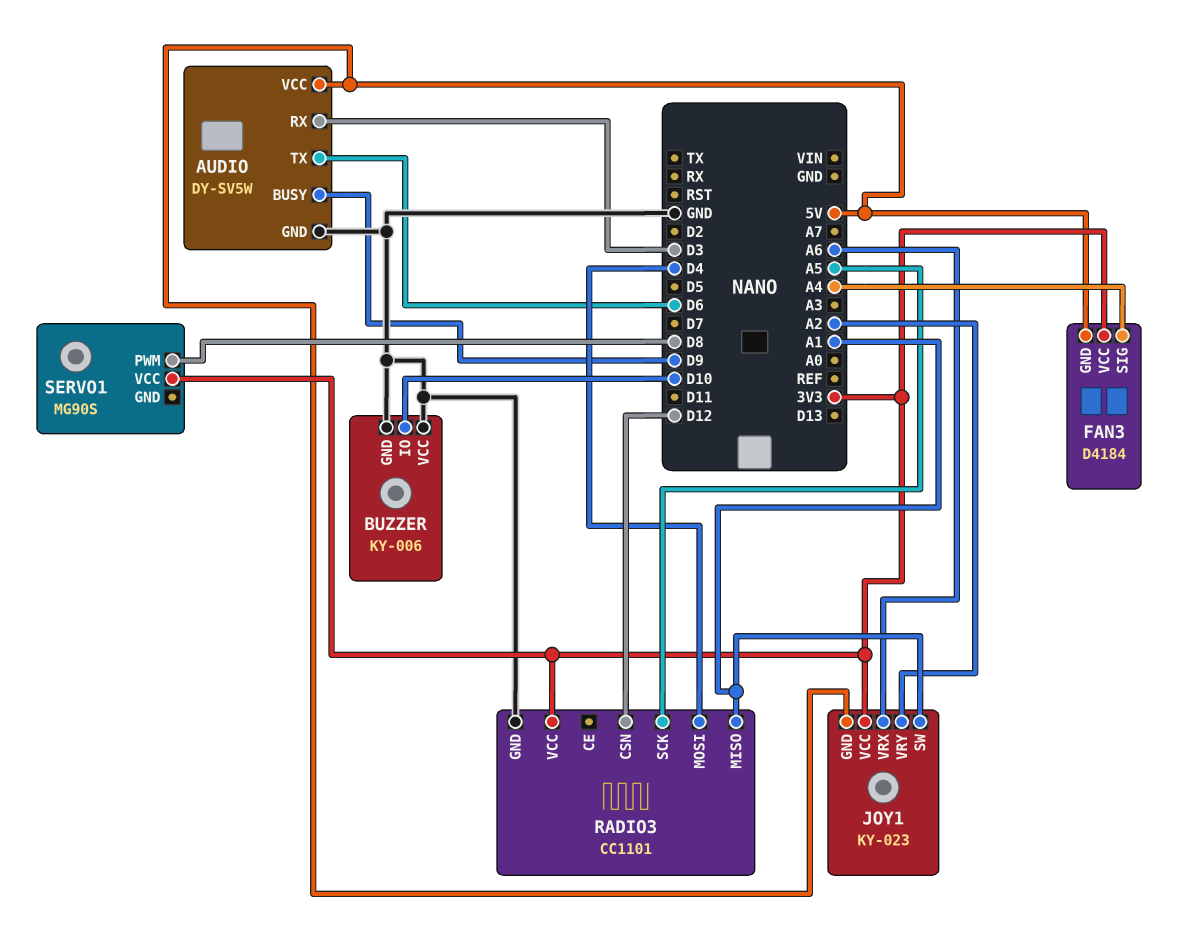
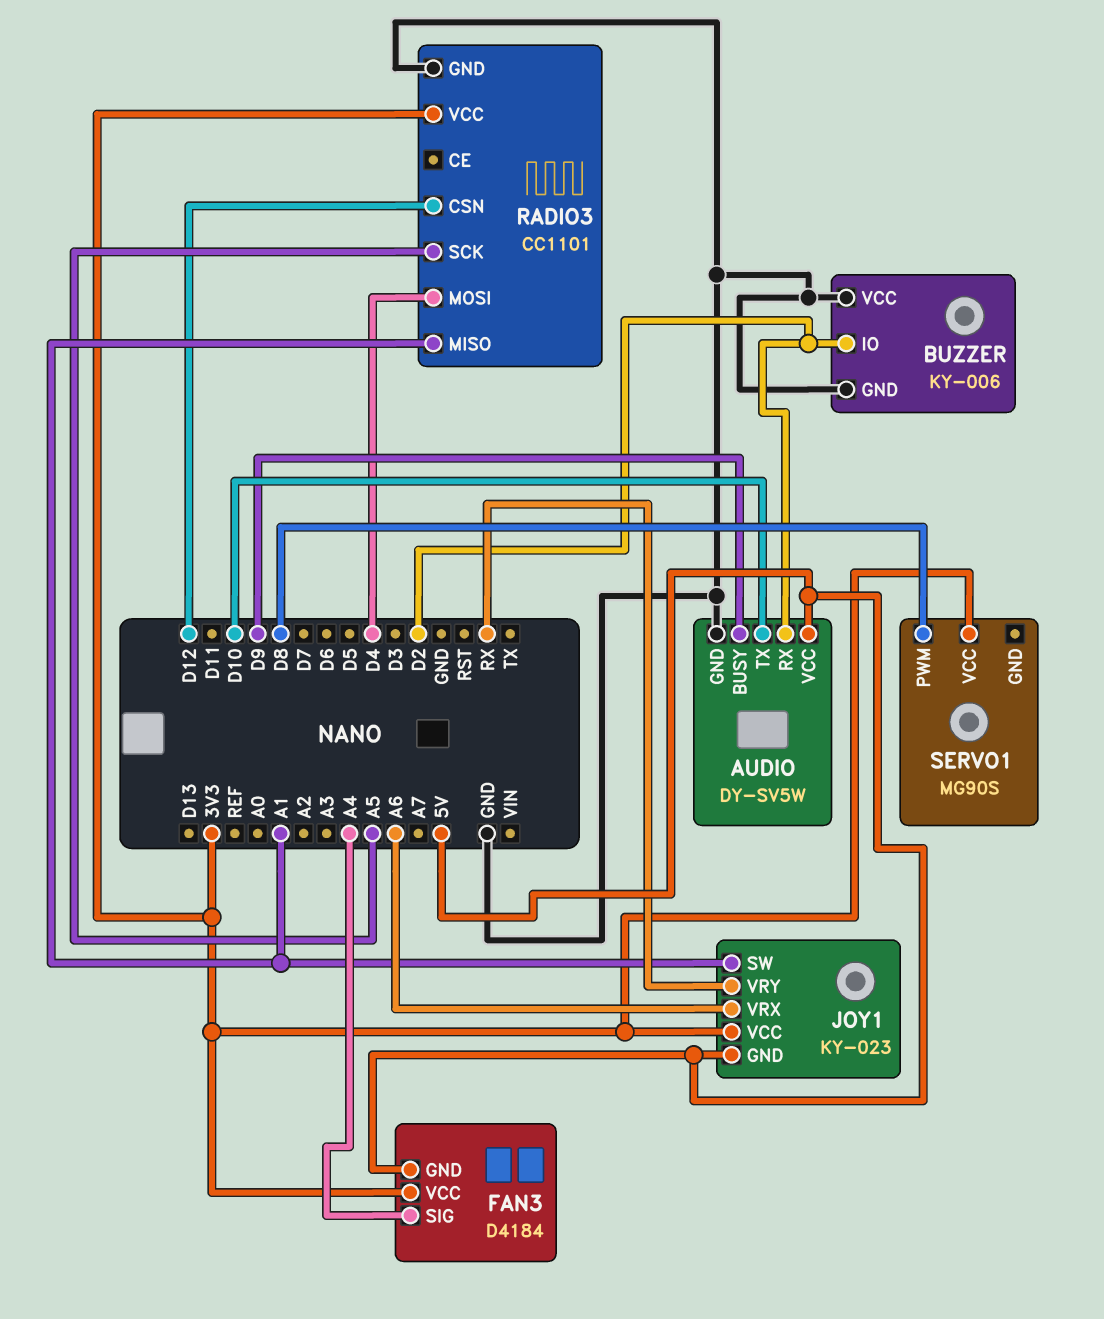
AUDIO pin RX: D3 -> D2
AUDIO pin TX: D6 -> D10
BUZZER pin IO: D10 -> D2
JOY1 pin VRY: A2 -> RX

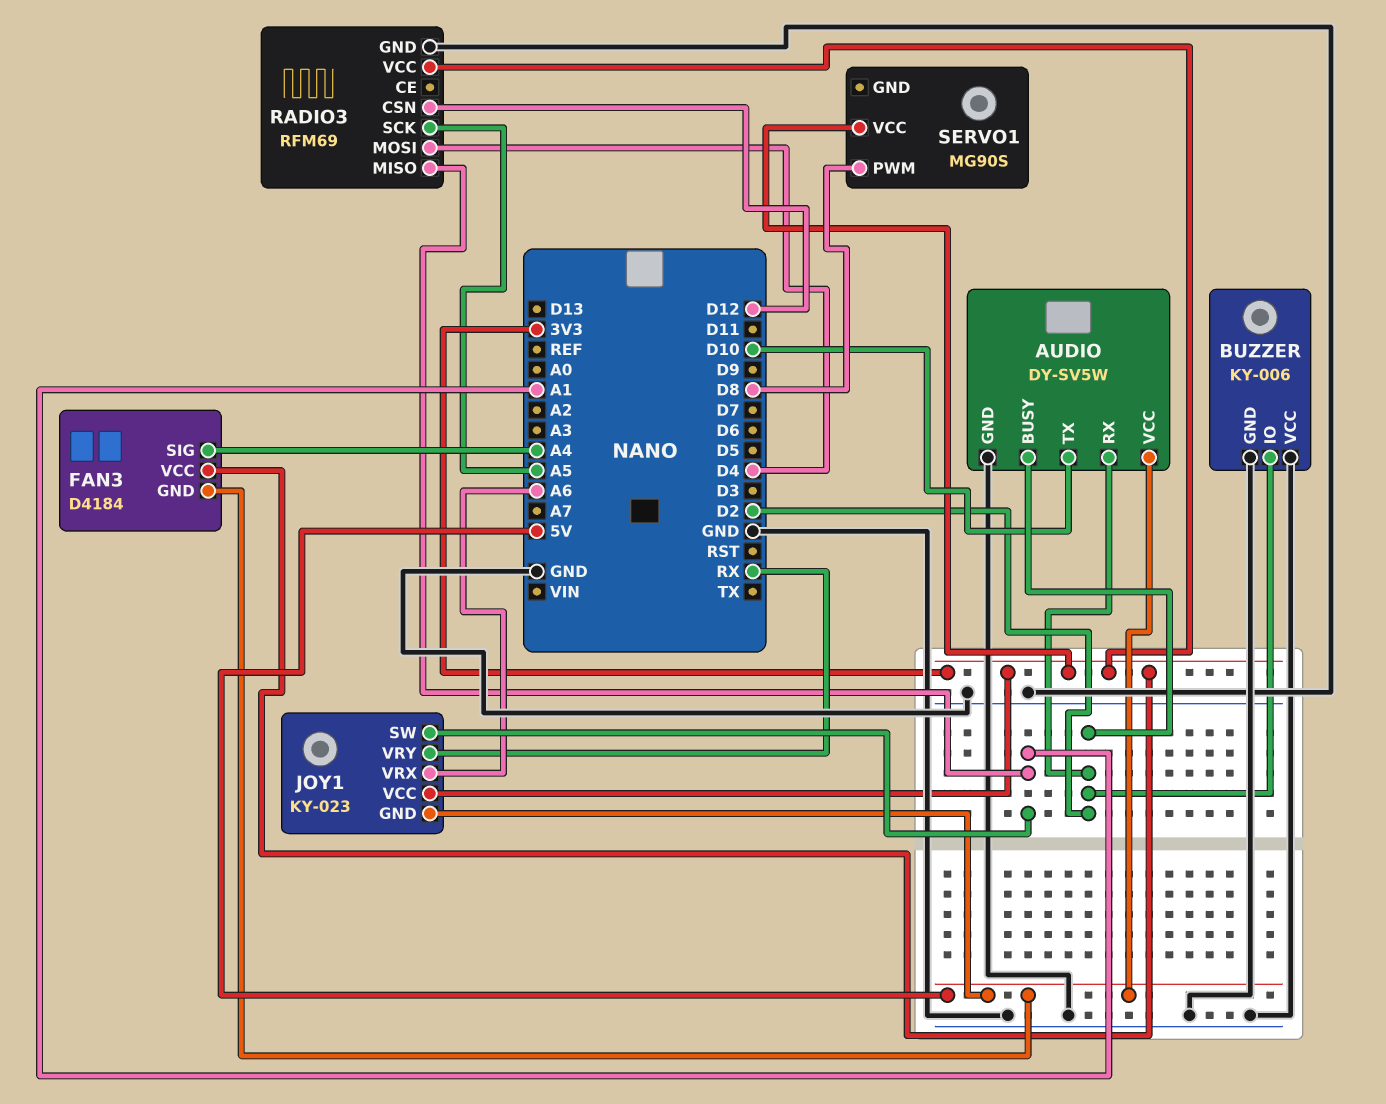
AUDIO pin BUSY: D9 -> D2
RADIO3: CC1101 -> RFM69

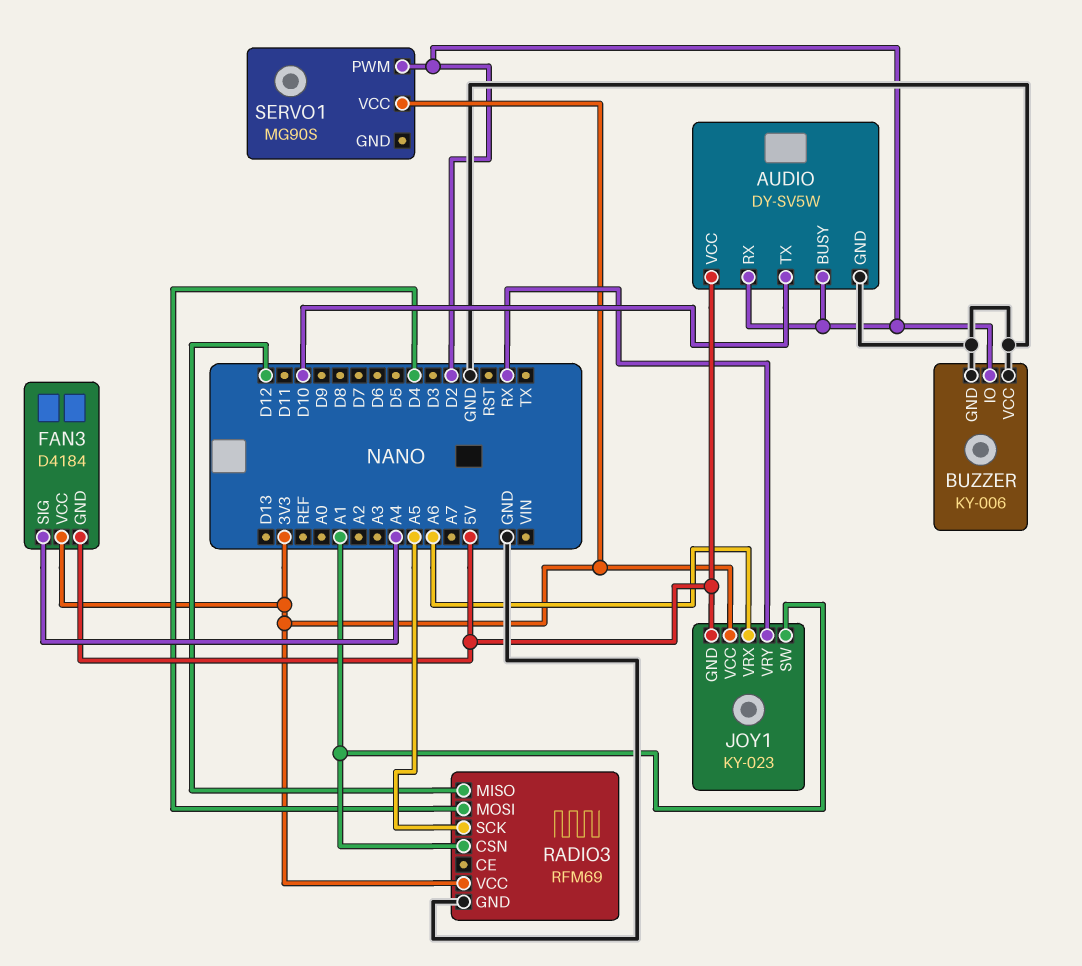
RADIO3 pin CSN: D12 -> A1
RADIO3 pin MISO: A1 -> D12
SERVO1 pin PWM: D8 -> D2

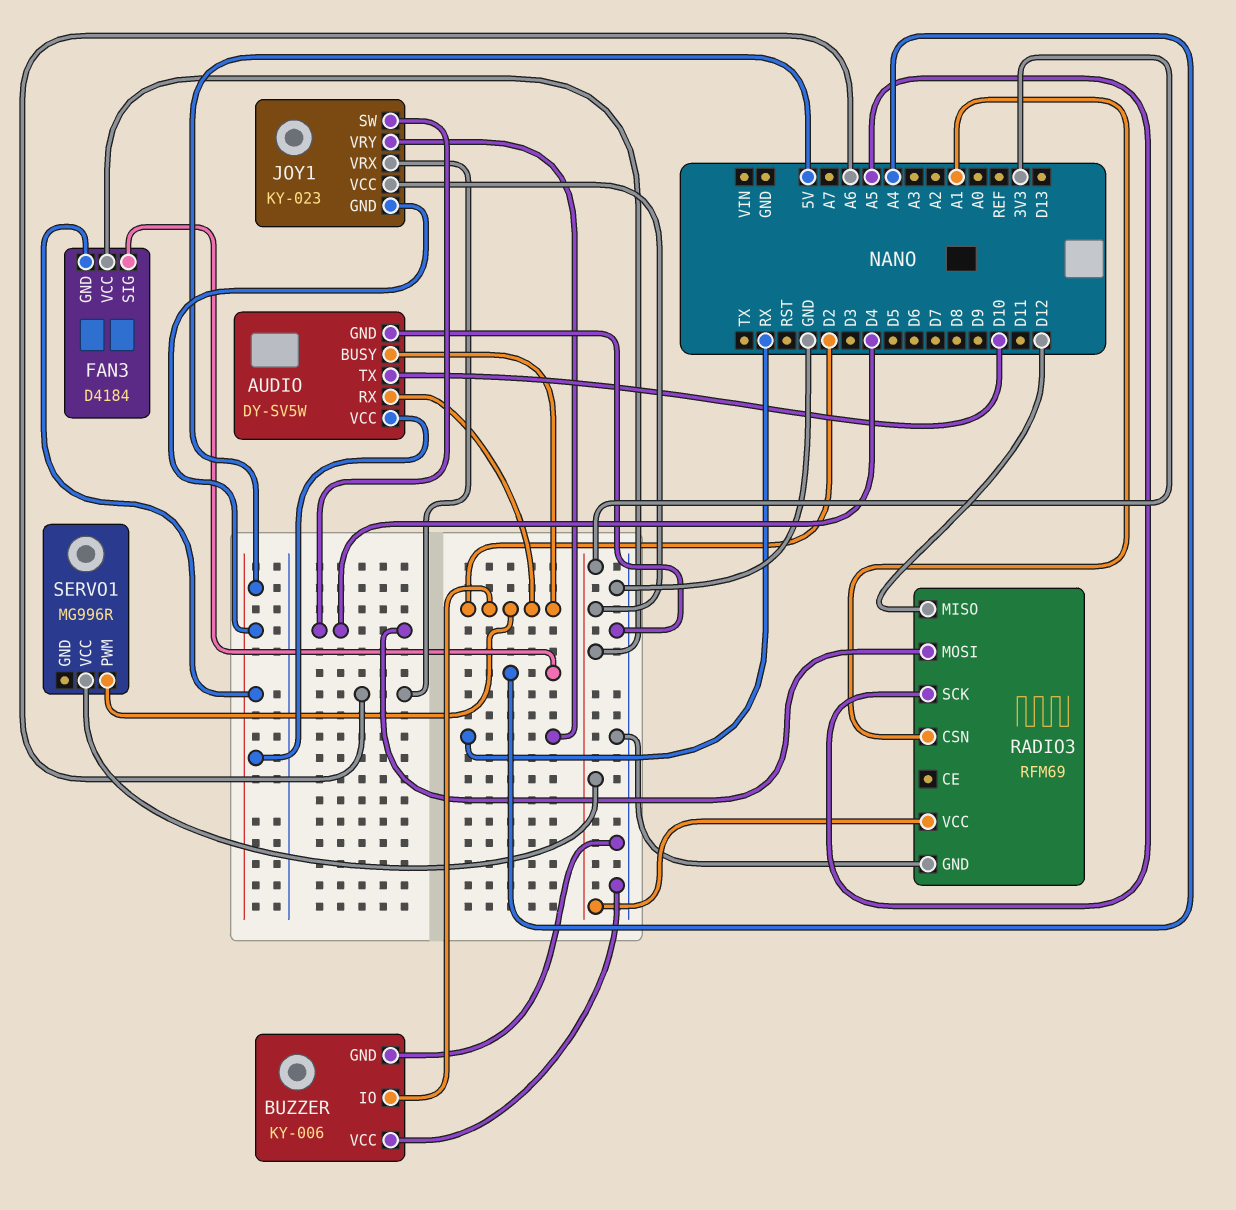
JOY1 pin SW: A1 -> D4
SERVO1: MG90S -> MG996R

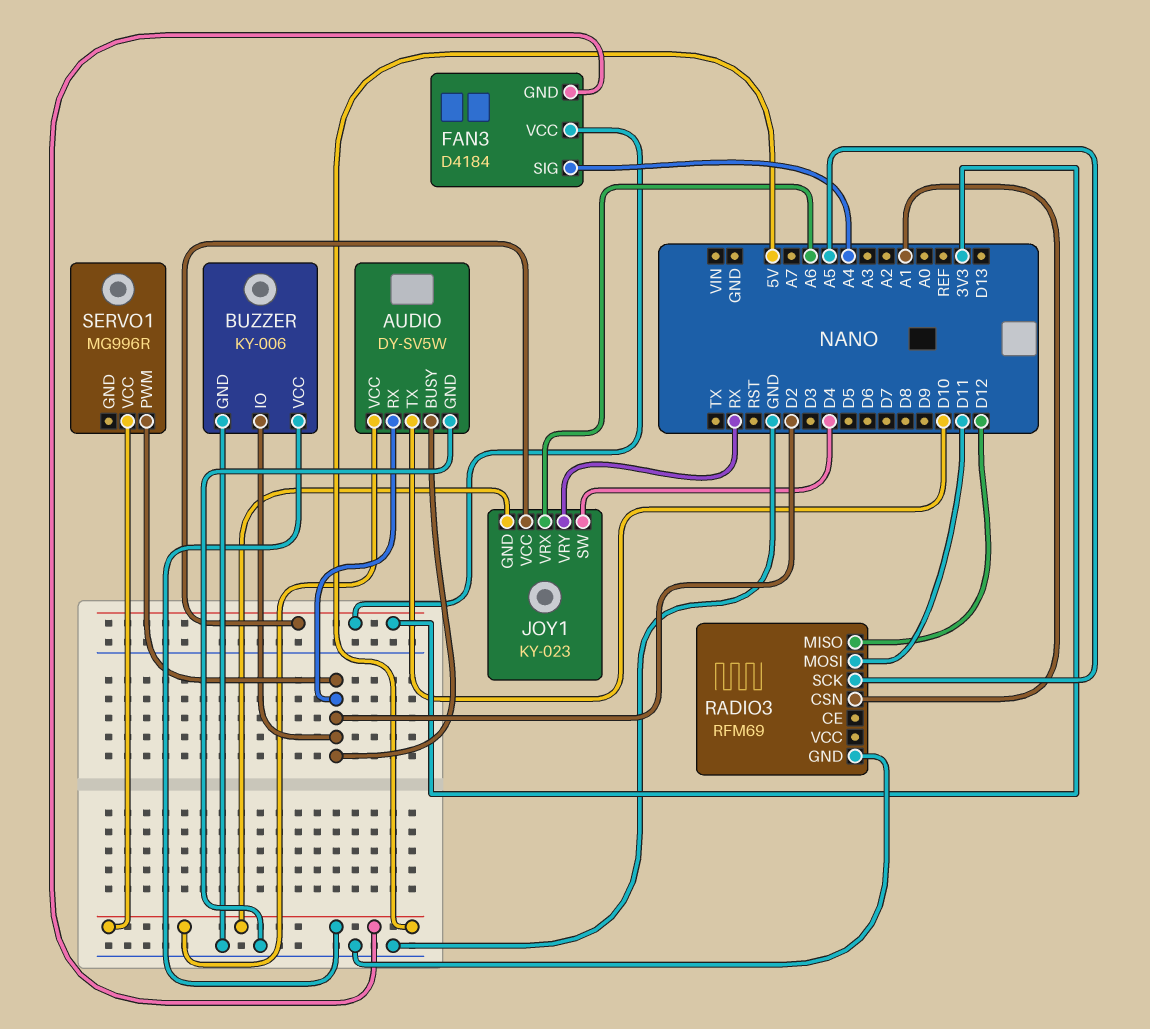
BUZZER pin VCC: GND -> 5V
RADIO3 pin MOSI: D4 -> D11
RADIO3 pin VCC: 3V3 -> none
SERVO1 pin VCC: 3V3 -> 5V

